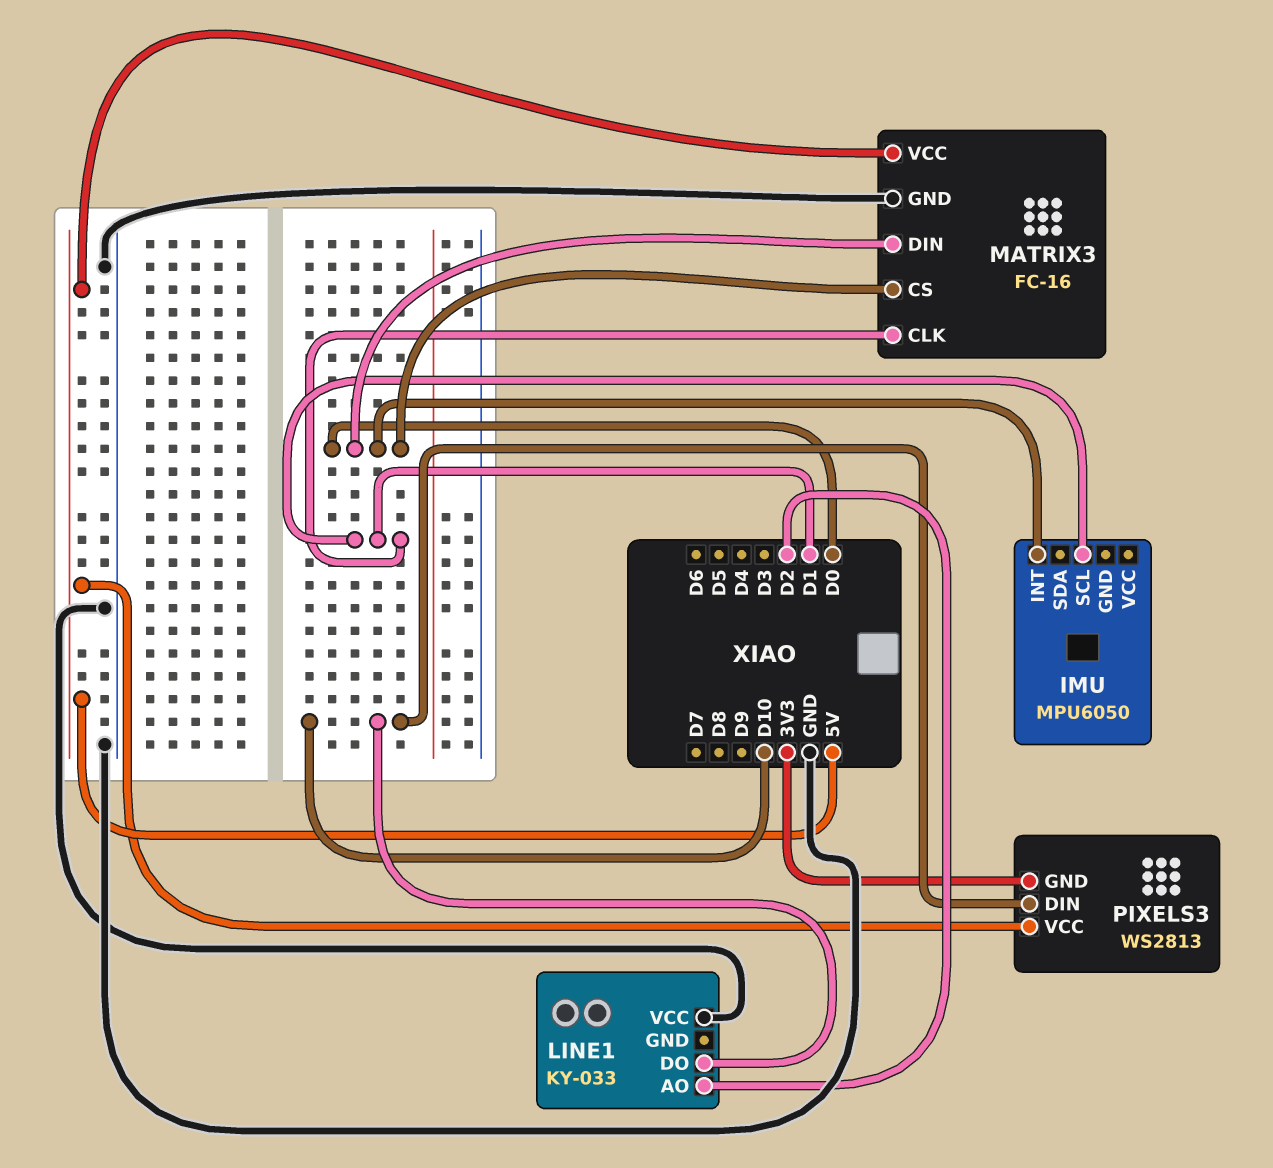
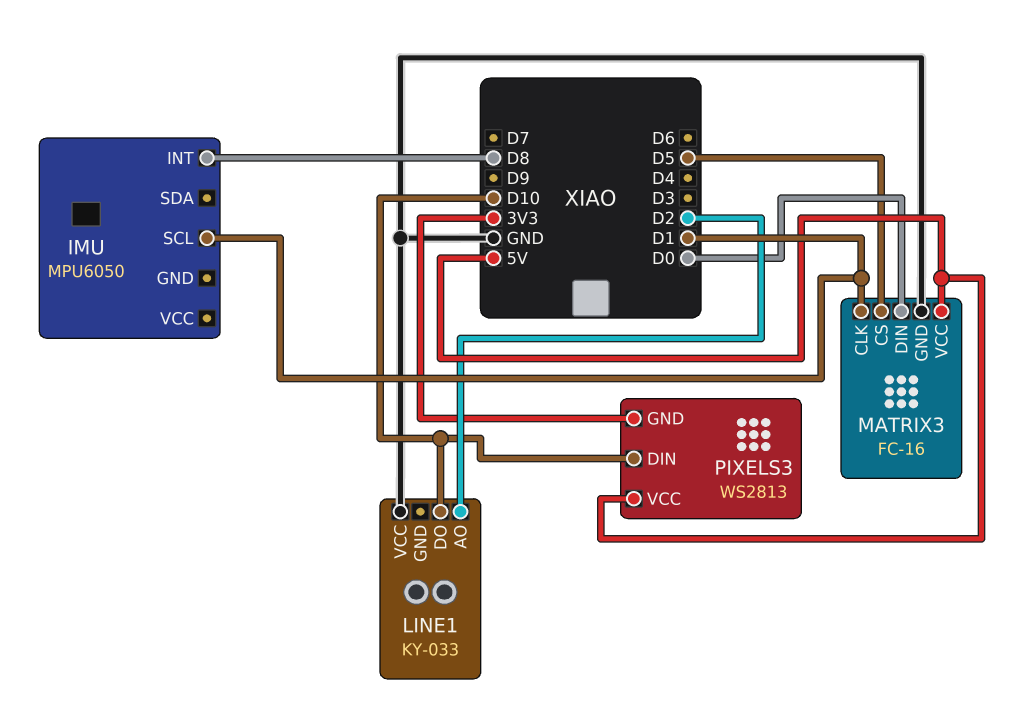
IMU pin INT: D0 -> D8
MATRIX3 pin CS: D0 -> D5

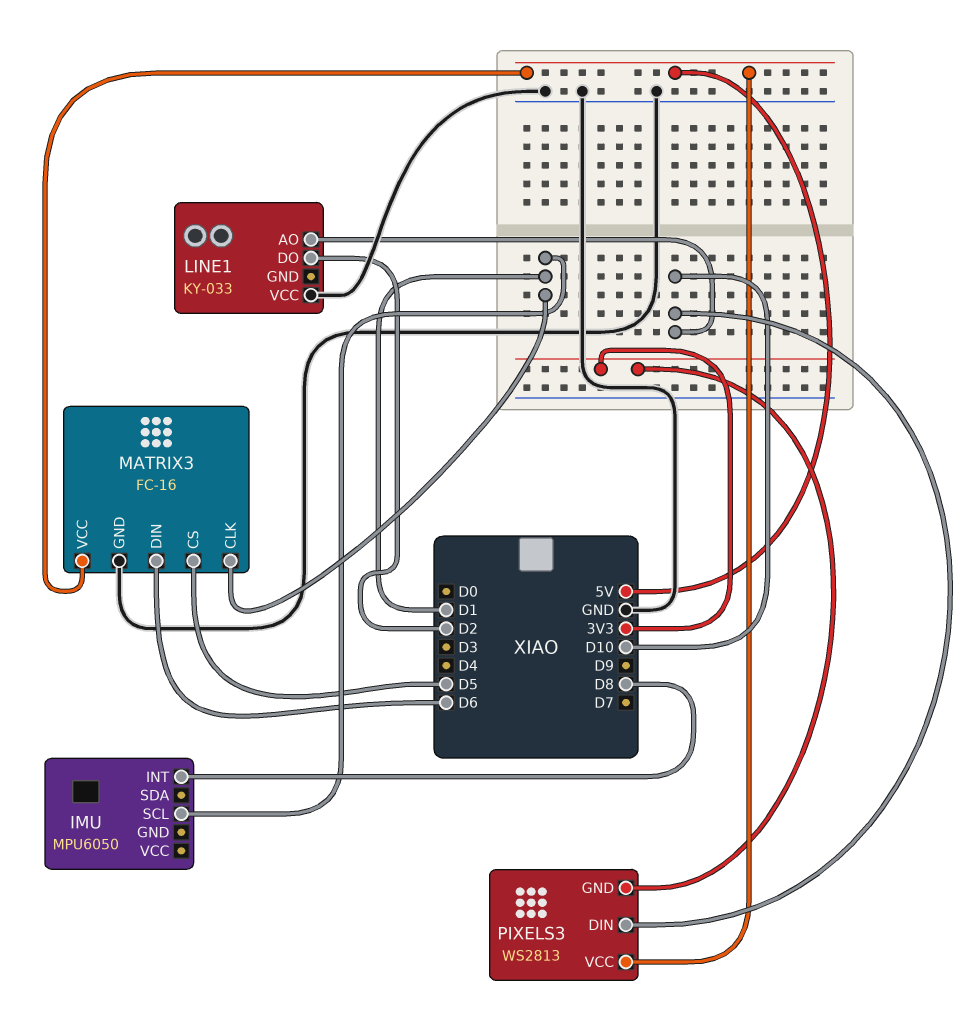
LINE1 pin AO: D2 -> D10
LINE1 pin DO: D10 -> D2
MATRIX3 pin DIN: D0 -> D6

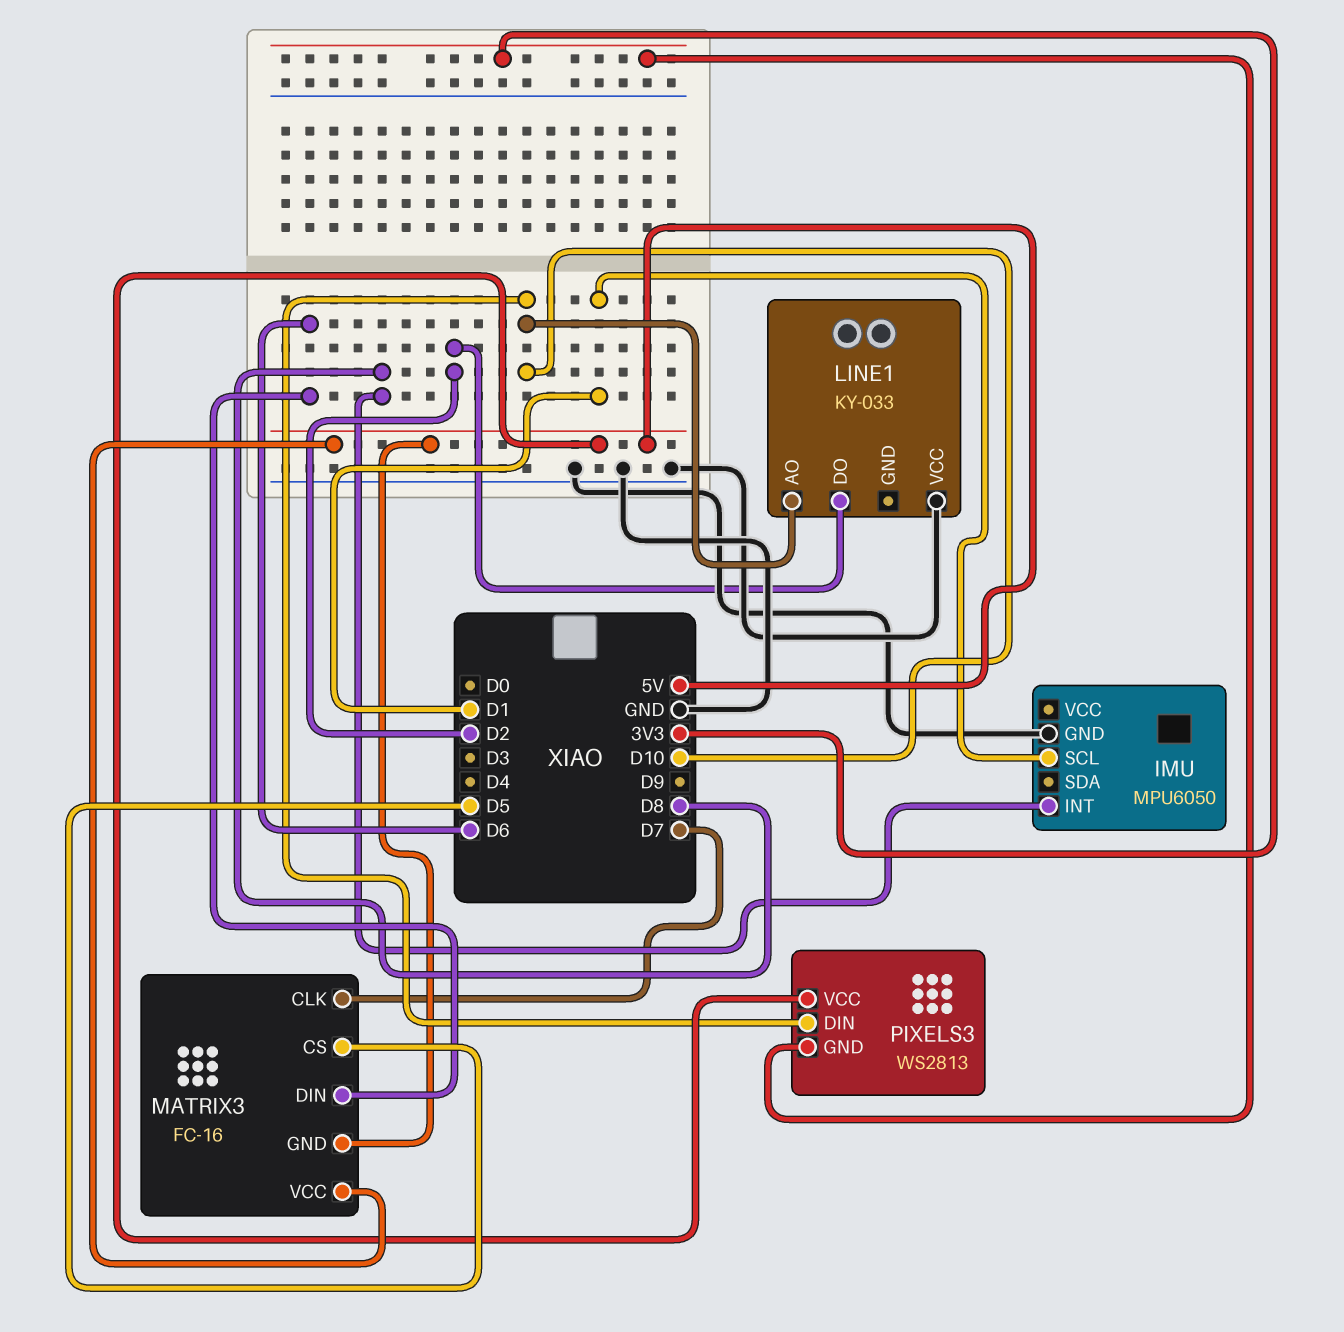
IMU pin GND: none -> GND
MATRIX3 pin CLK: D1 -> D7
MATRIX3 pin GND: GND -> 5V

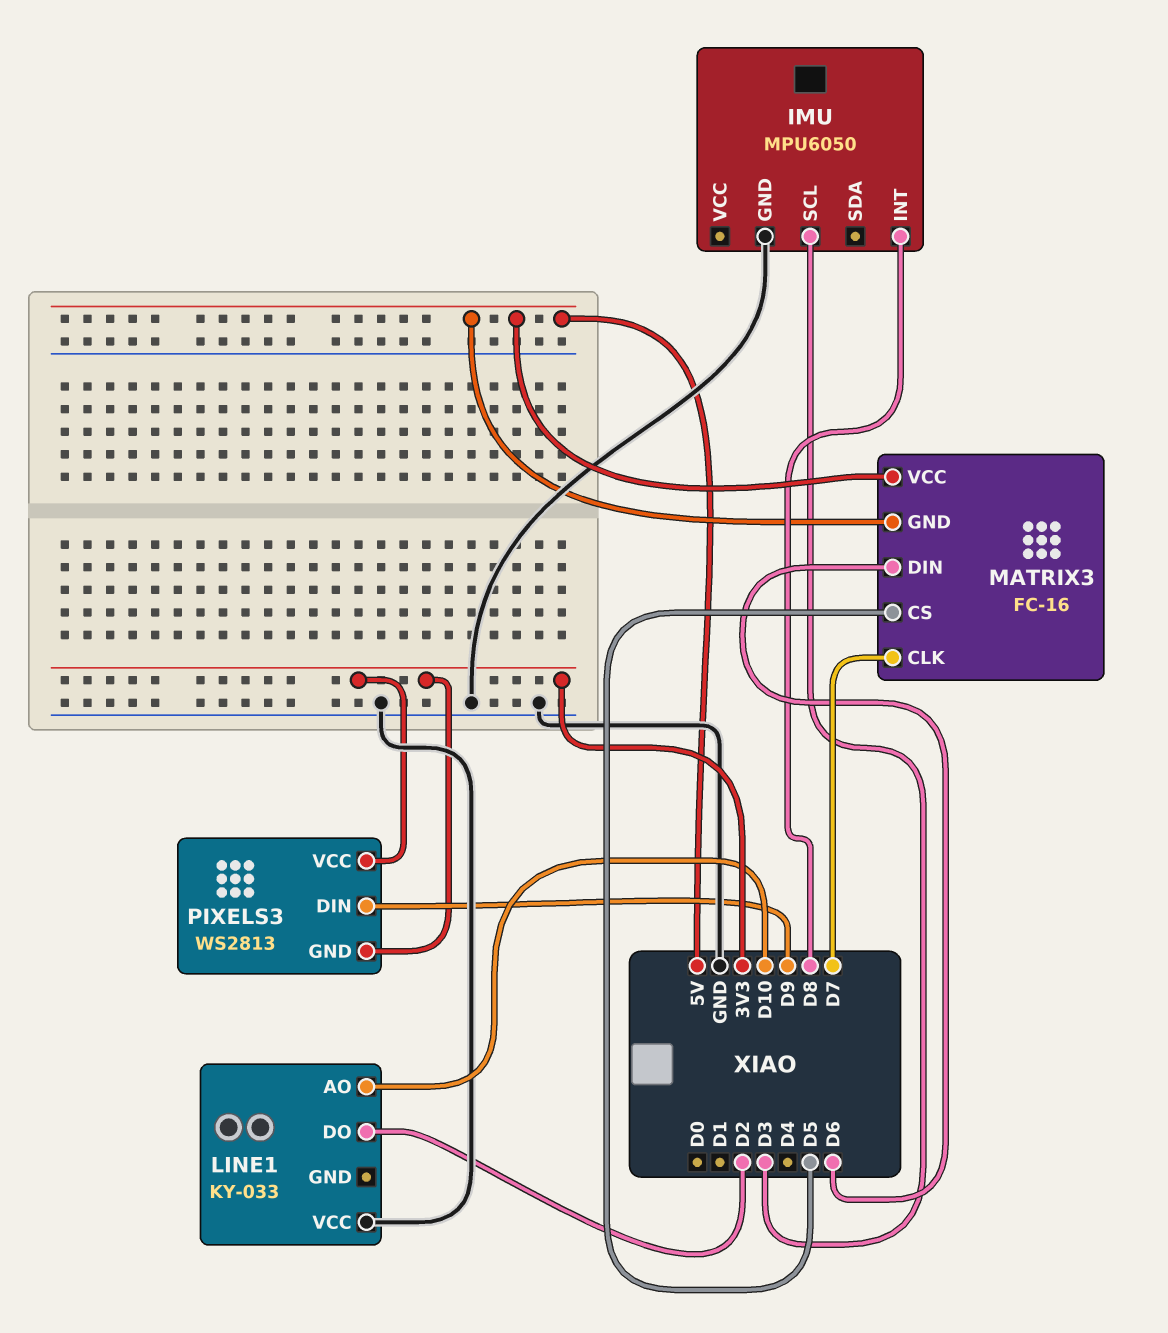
IMU pin SCL: D1 -> D3
PIXELS3 pin DIN: D10 -> D9
PIXELS3 pin VCC: 5V -> 3V3

